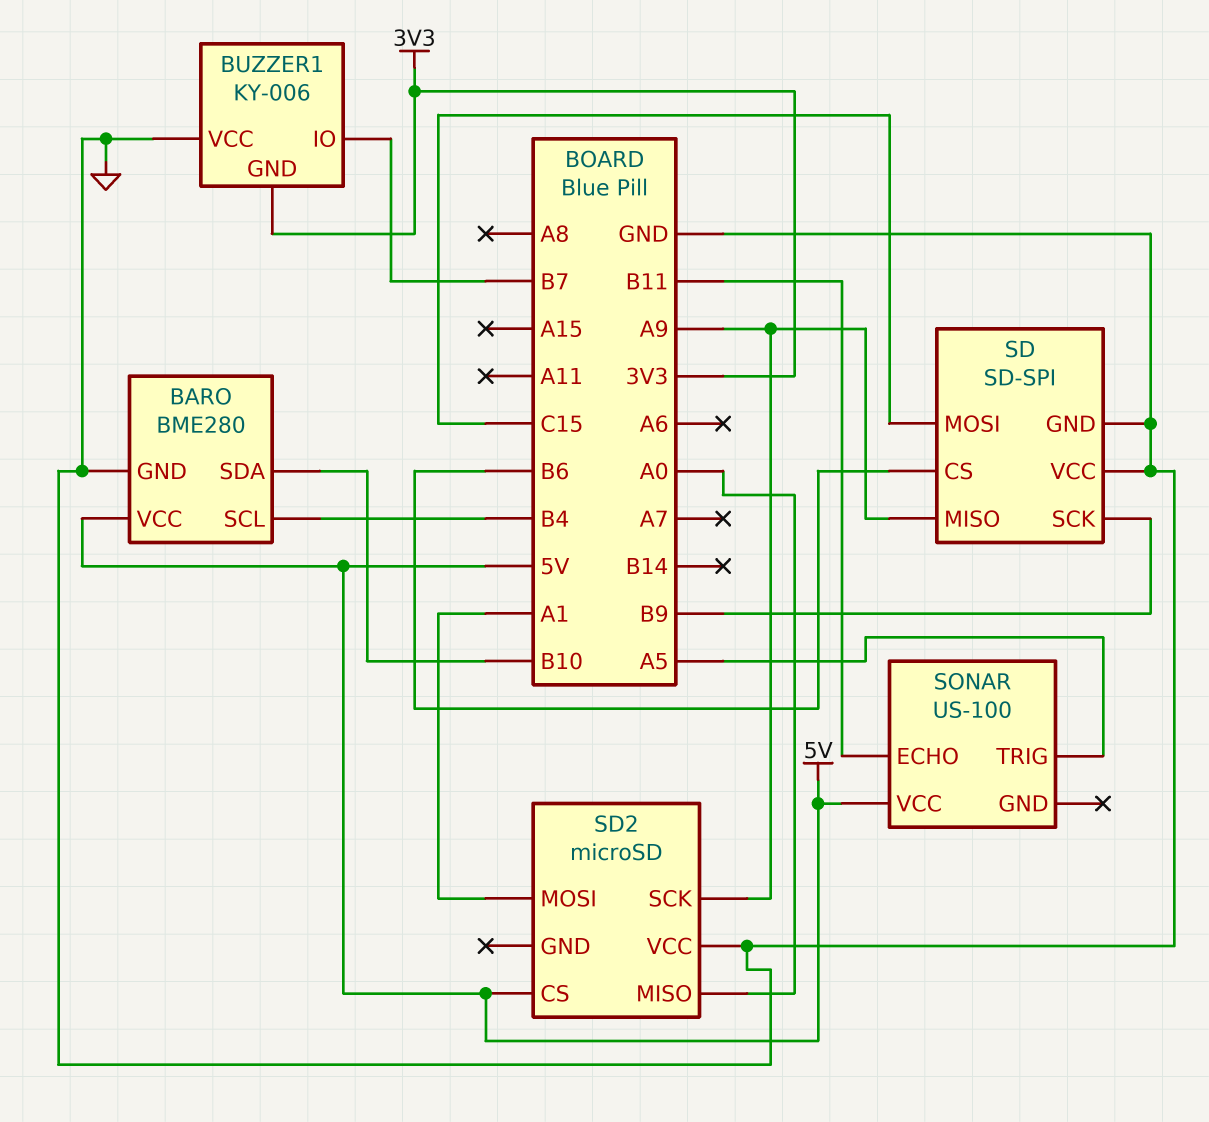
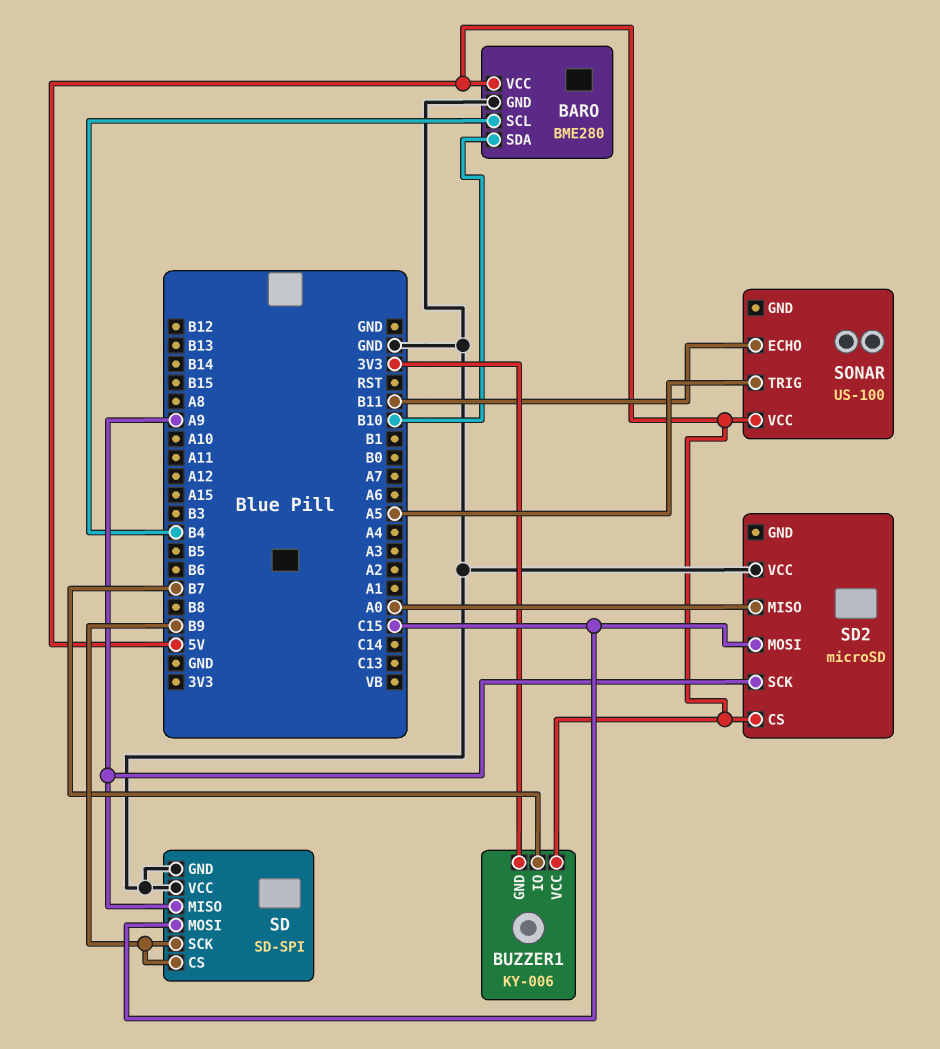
BUZZER1 pin VCC: GND -> 5V
SD pin CS: B6 -> B9
SD2 pin MOSI: A1 -> C15

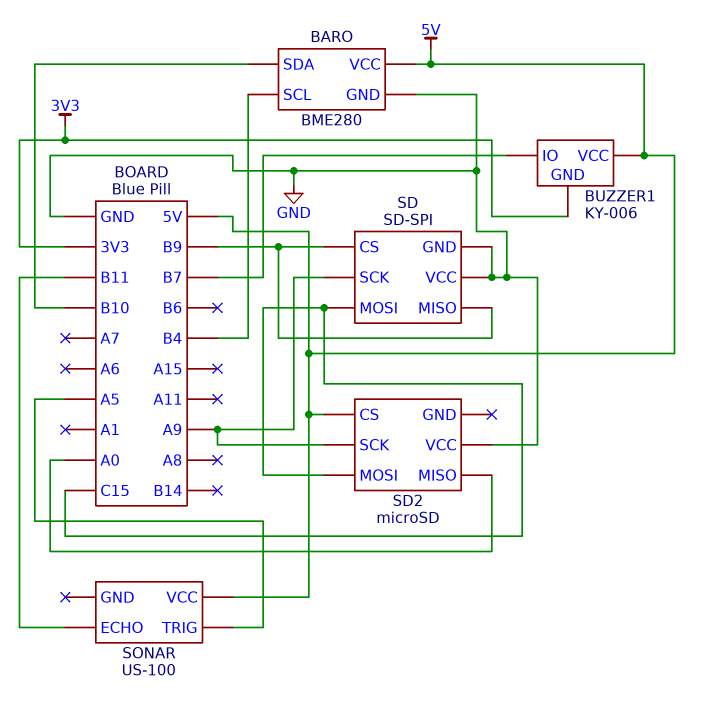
SD pin MISO: A9 -> B9
SD pin SCK: B9 -> A9

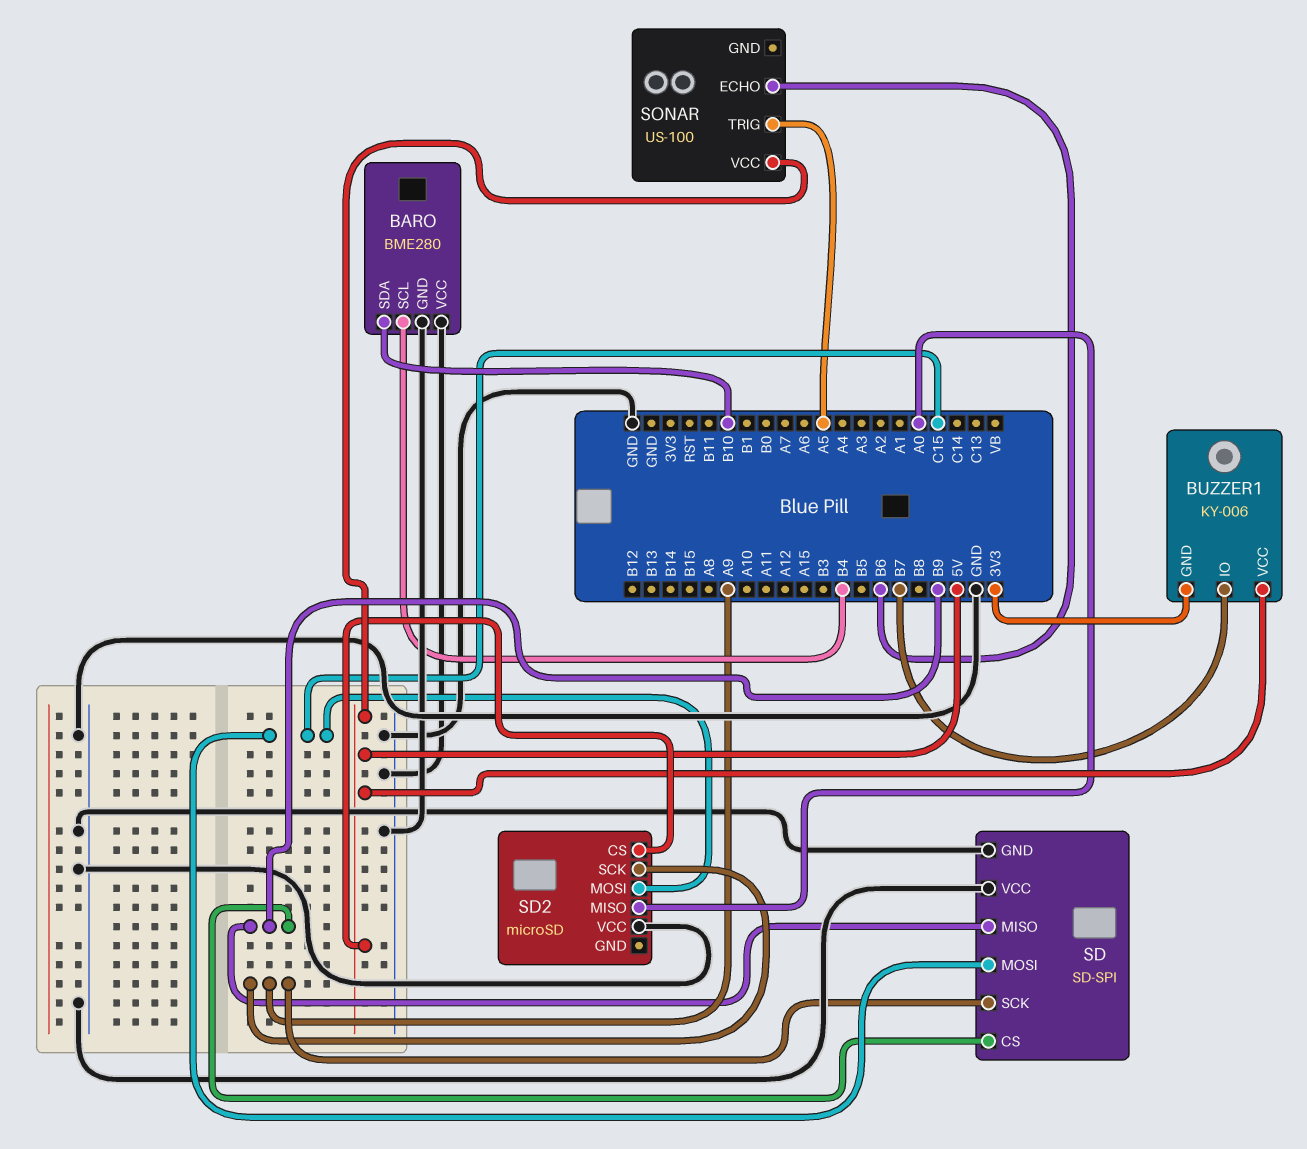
BARO pin VCC: 5V -> GND
SONAR pin ECHO: B11 -> B6

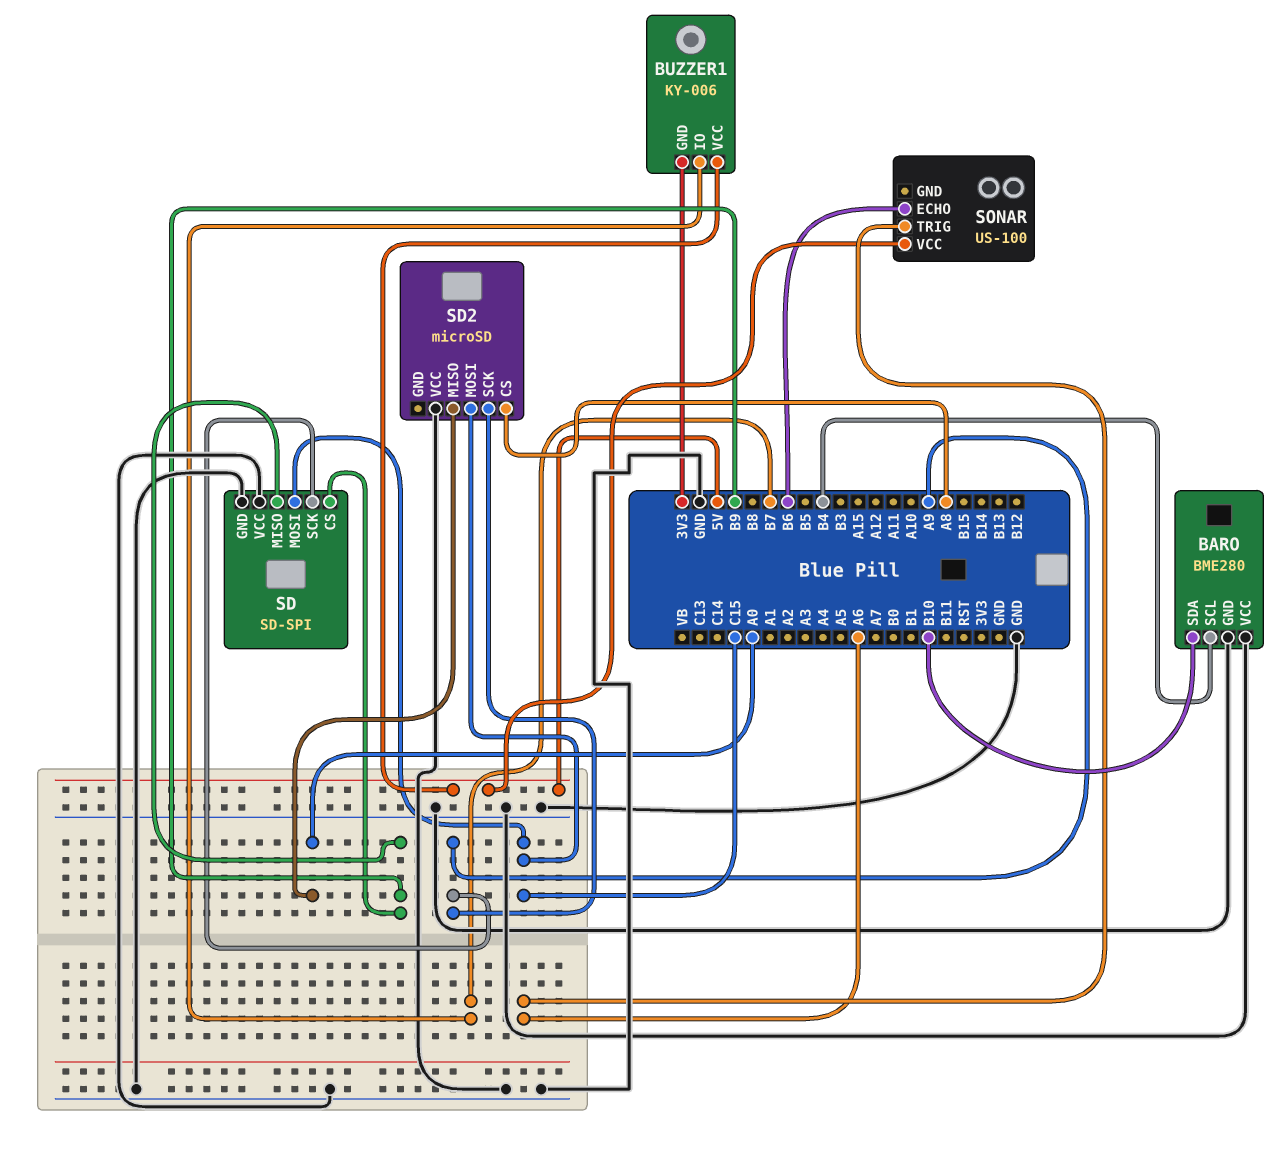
SD2 pin CS: 5V -> A8
SONAR pin TRIG: A5 -> A6

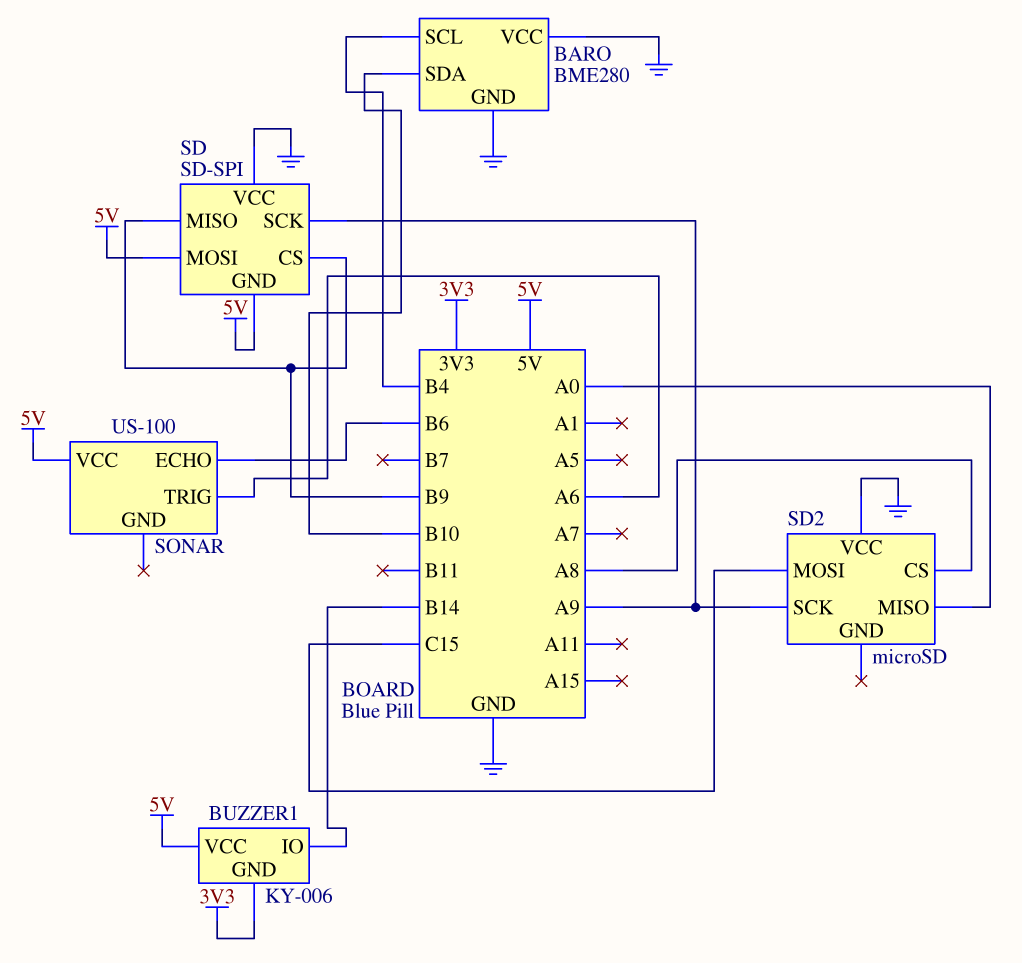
BUZZER1 pin IO: B7 -> B14
SD pin GND: GND -> 5V
SD pin MOSI: C15 -> 5V

